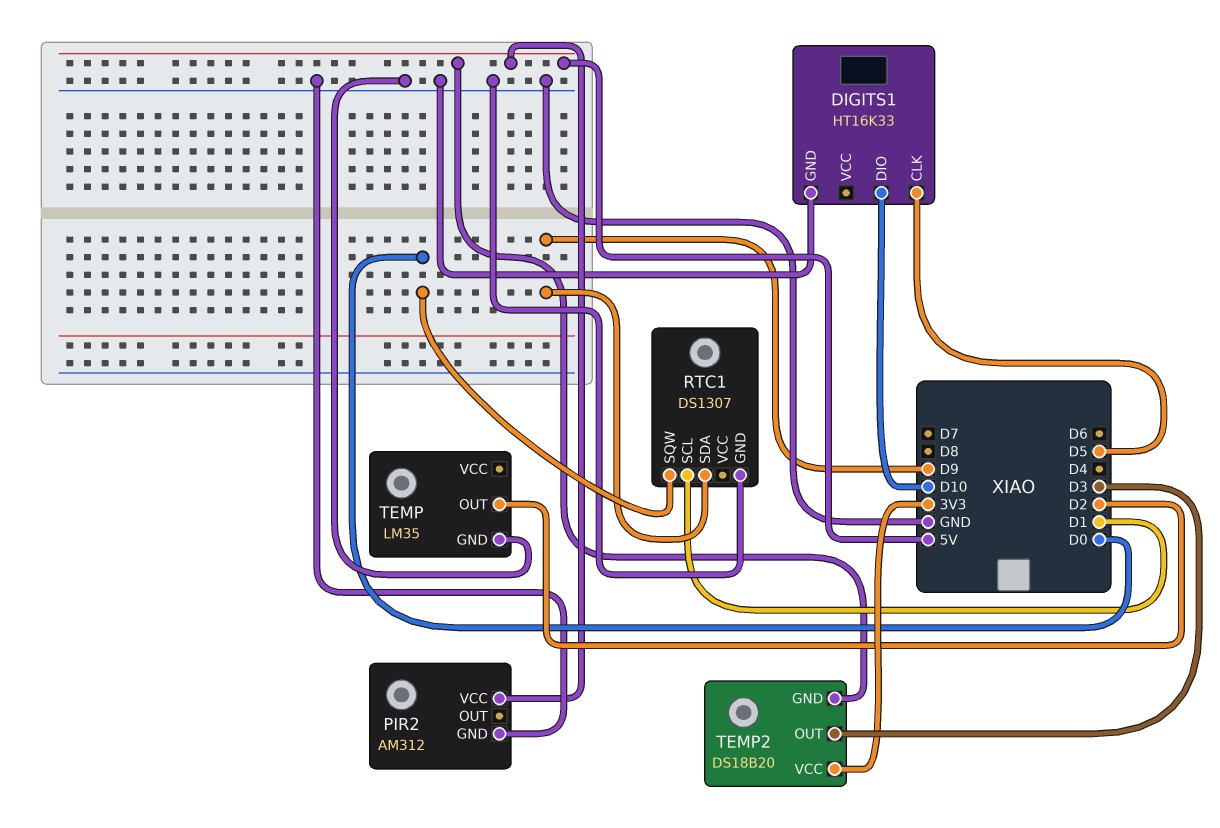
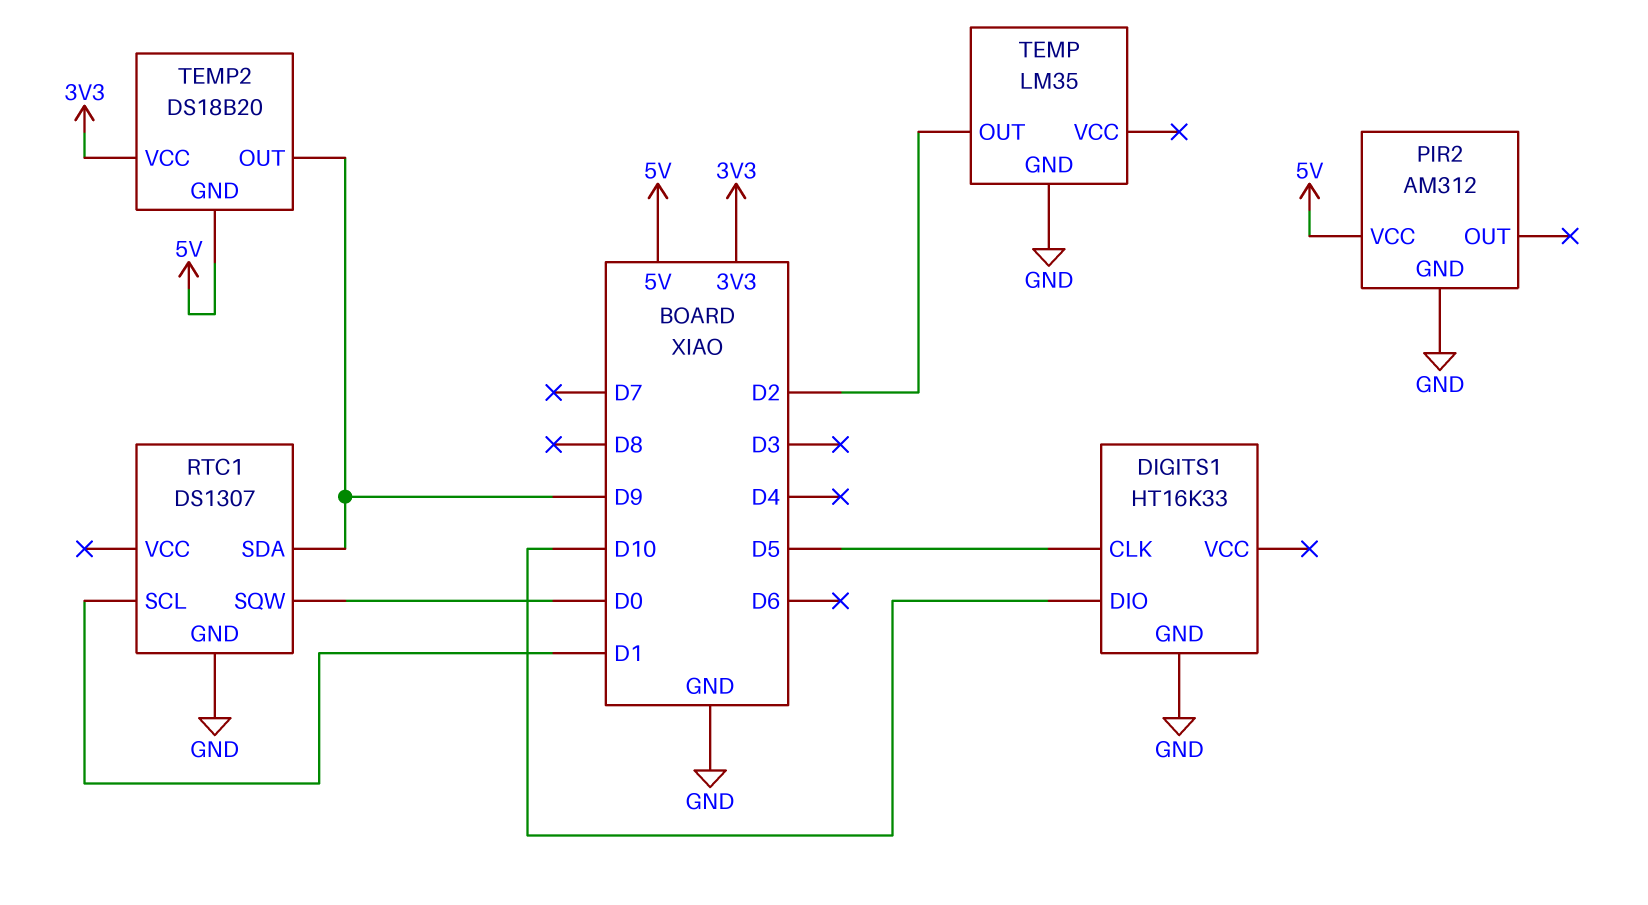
TEMP2 pin OUT: D3 -> D9

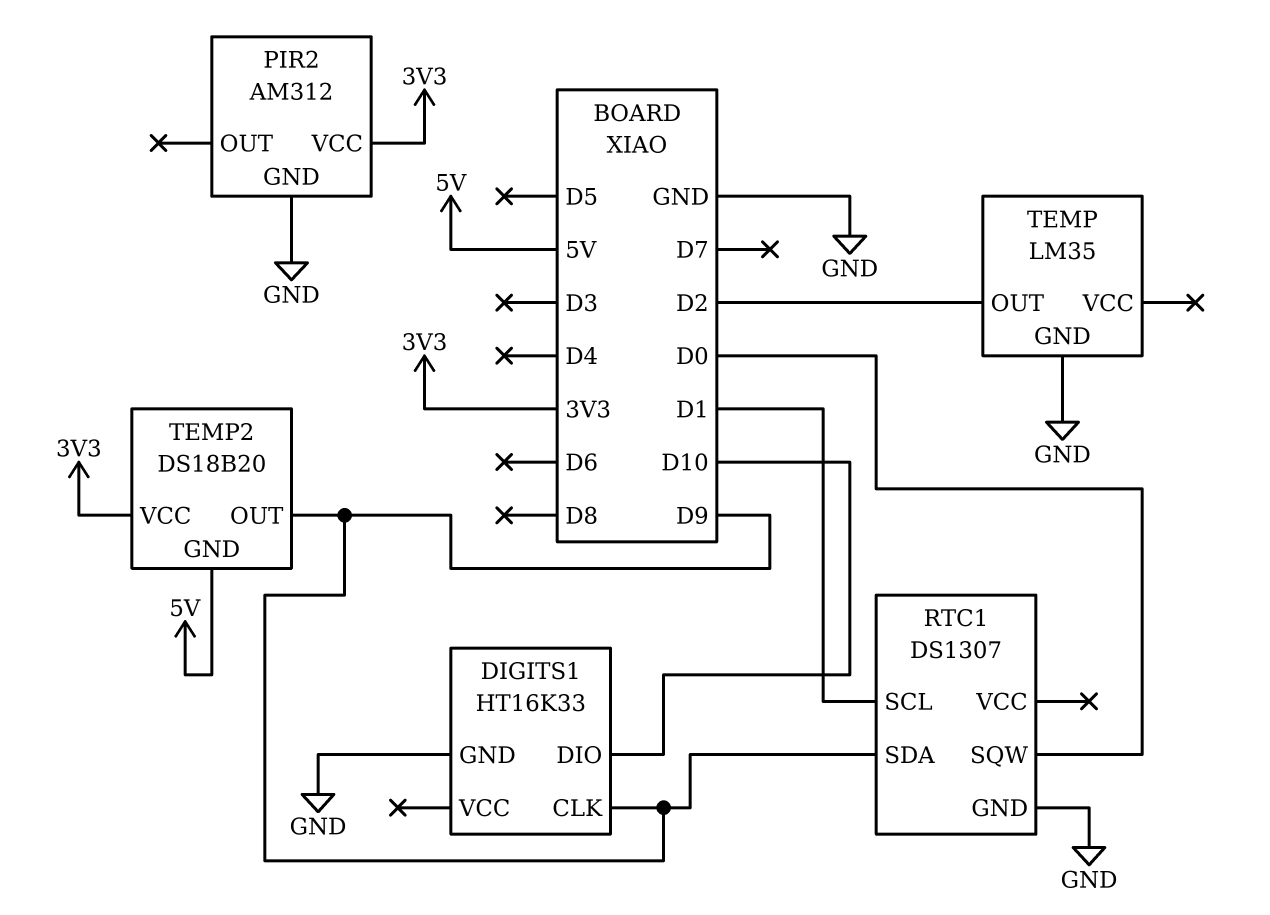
DIGITS1 pin CLK: D5 -> D9
PIR2 pin VCC: 5V -> 3V3

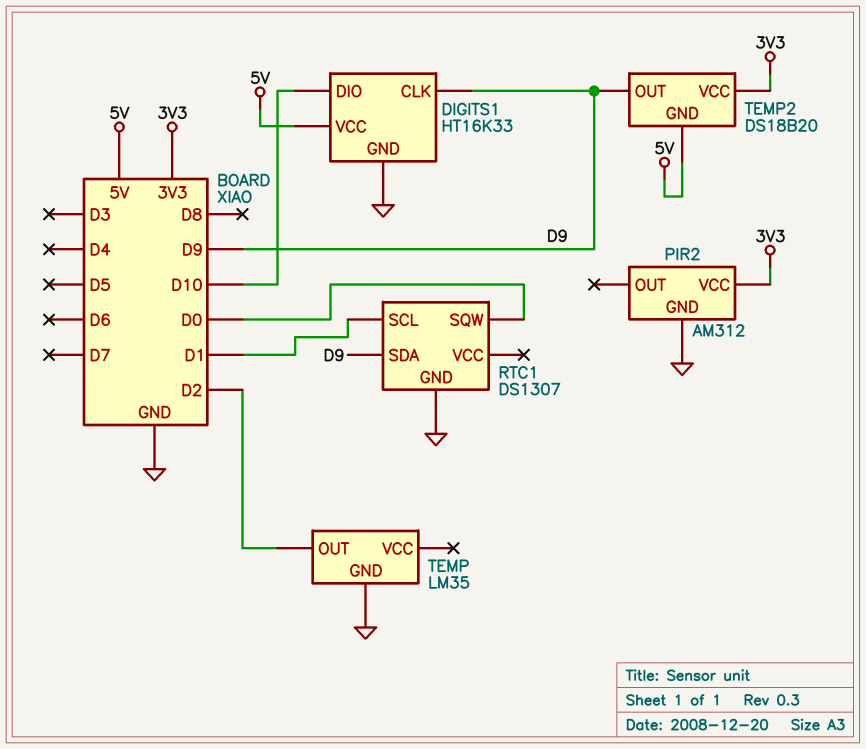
DIGITS1 pin VCC: none -> 5V

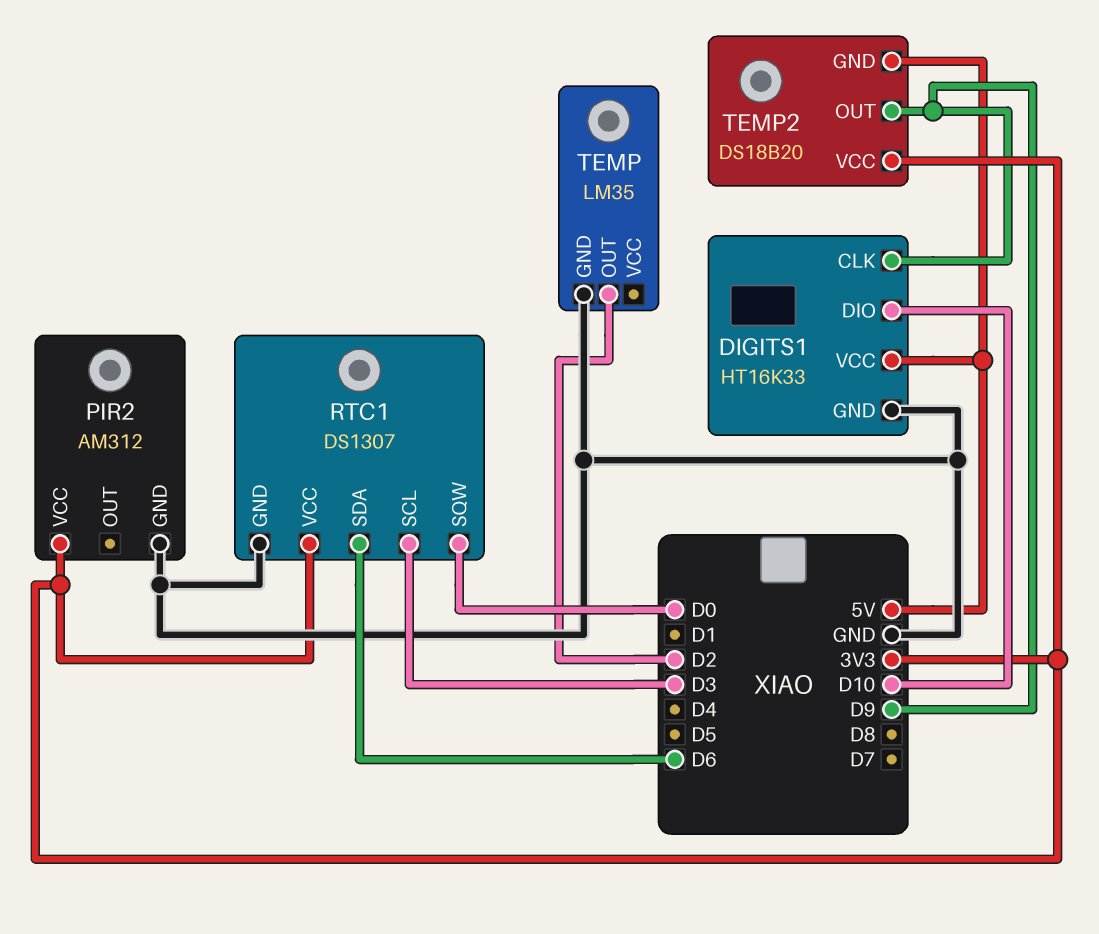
RTC1 pin SCL: D1 -> D3
RTC1 pin SDA: D9 -> D6
RTC1 pin VCC: none -> 3V3

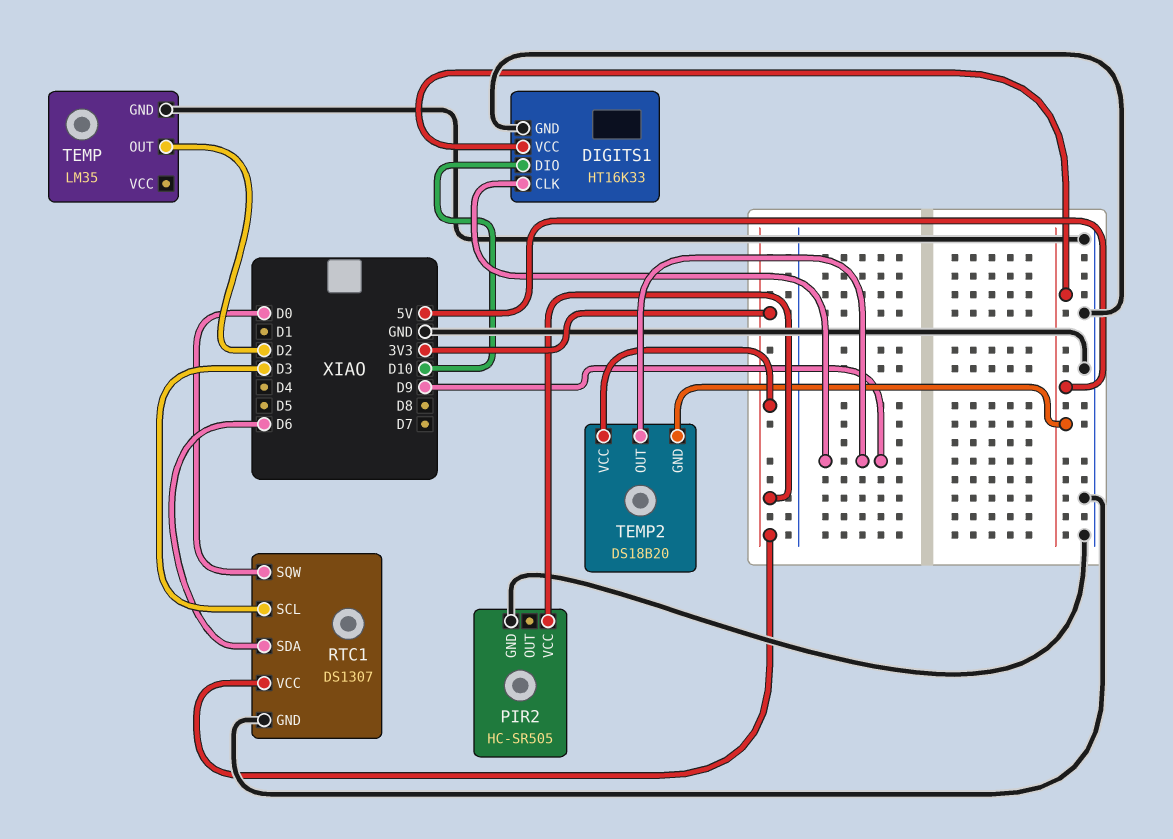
PIR2: AM312 -> HC-SR505

